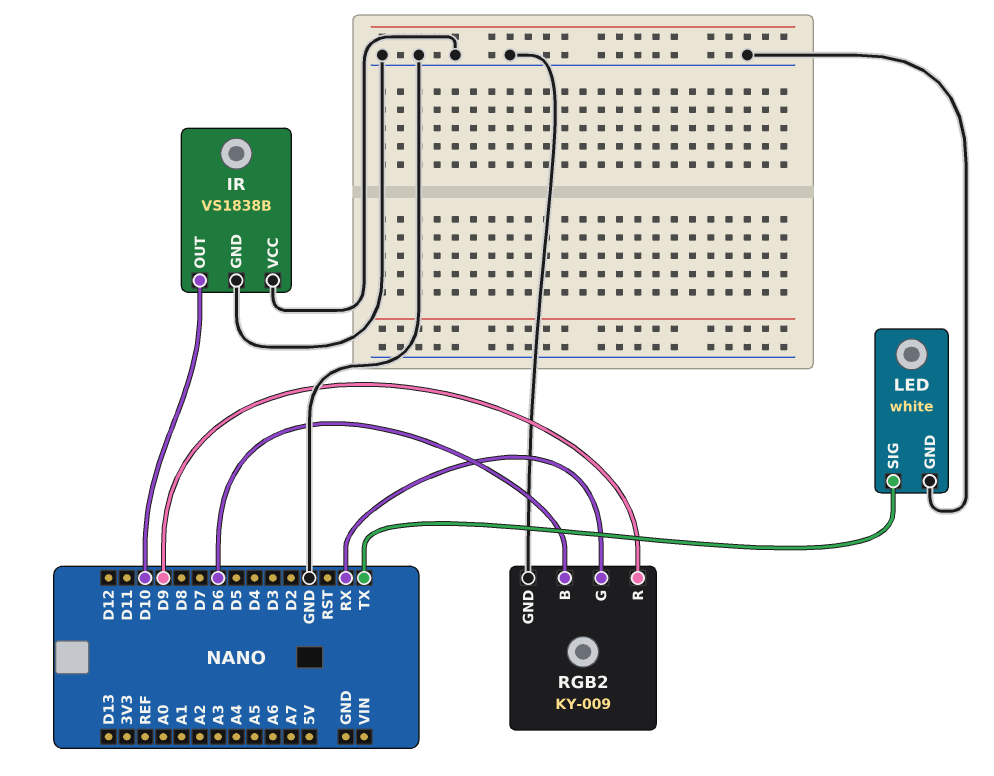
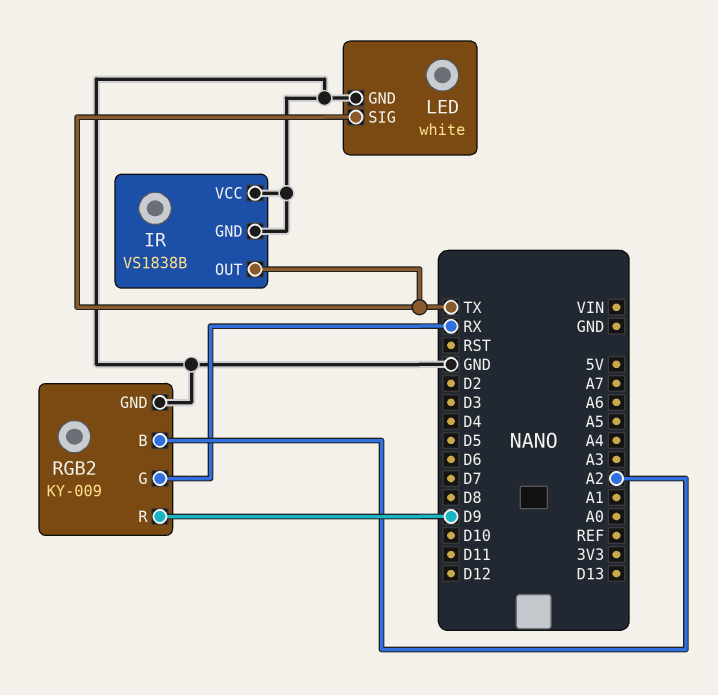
IR pin OUT: D10 -> TX
RGB2 pin B: D6 -> A2

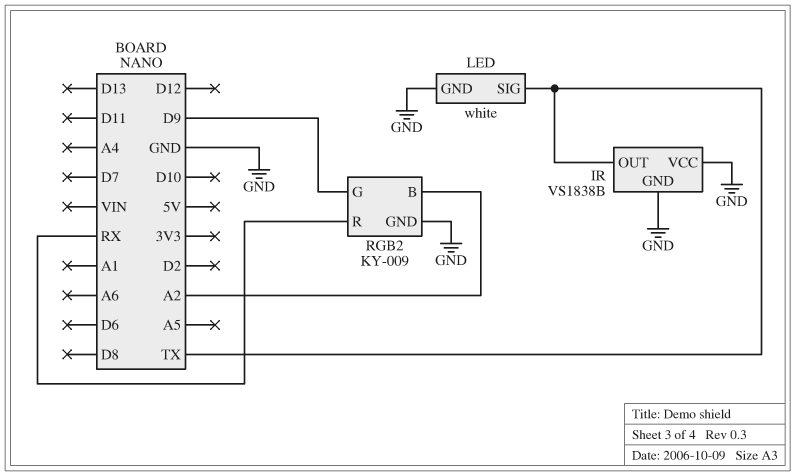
RGB2 pin G: RX -> D9
RGB2 pin R: D9 -> RX

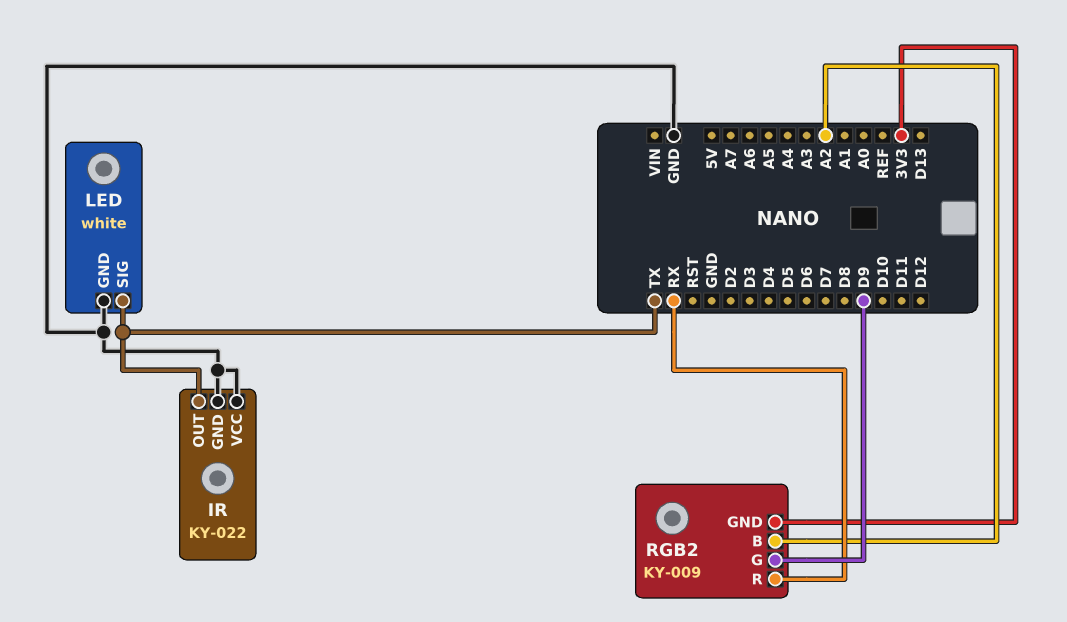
IR: VS1838B -> KY-022
RGB2 pin GND: GND -> 3V3

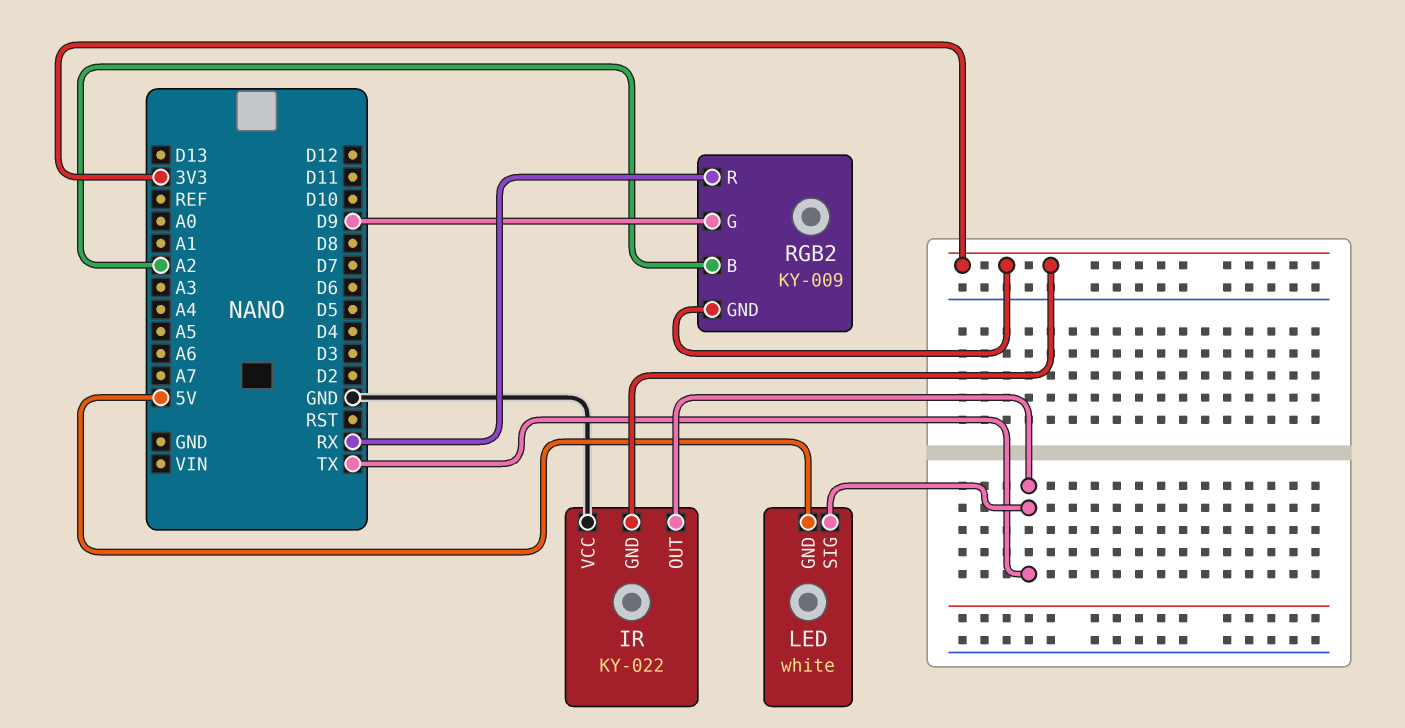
IR pin GND: GND -> 3V3
LED pin GND: GND -> 5V

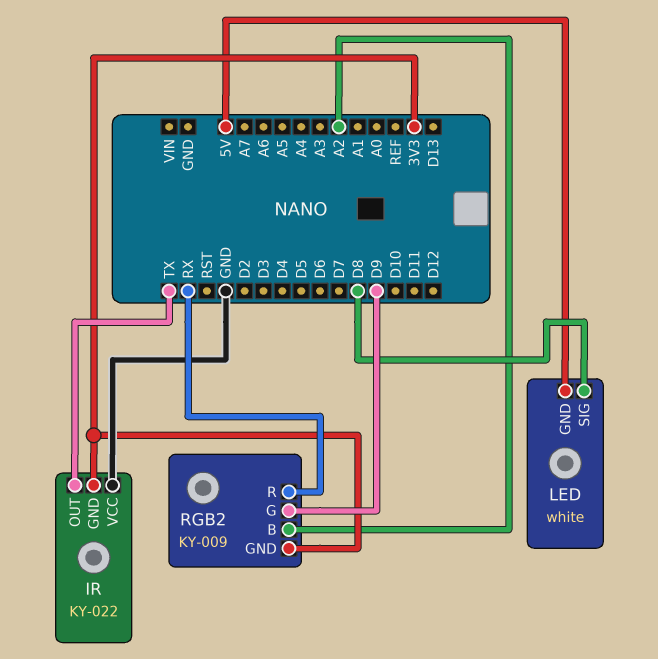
LED pin SIG: TX -> D8

